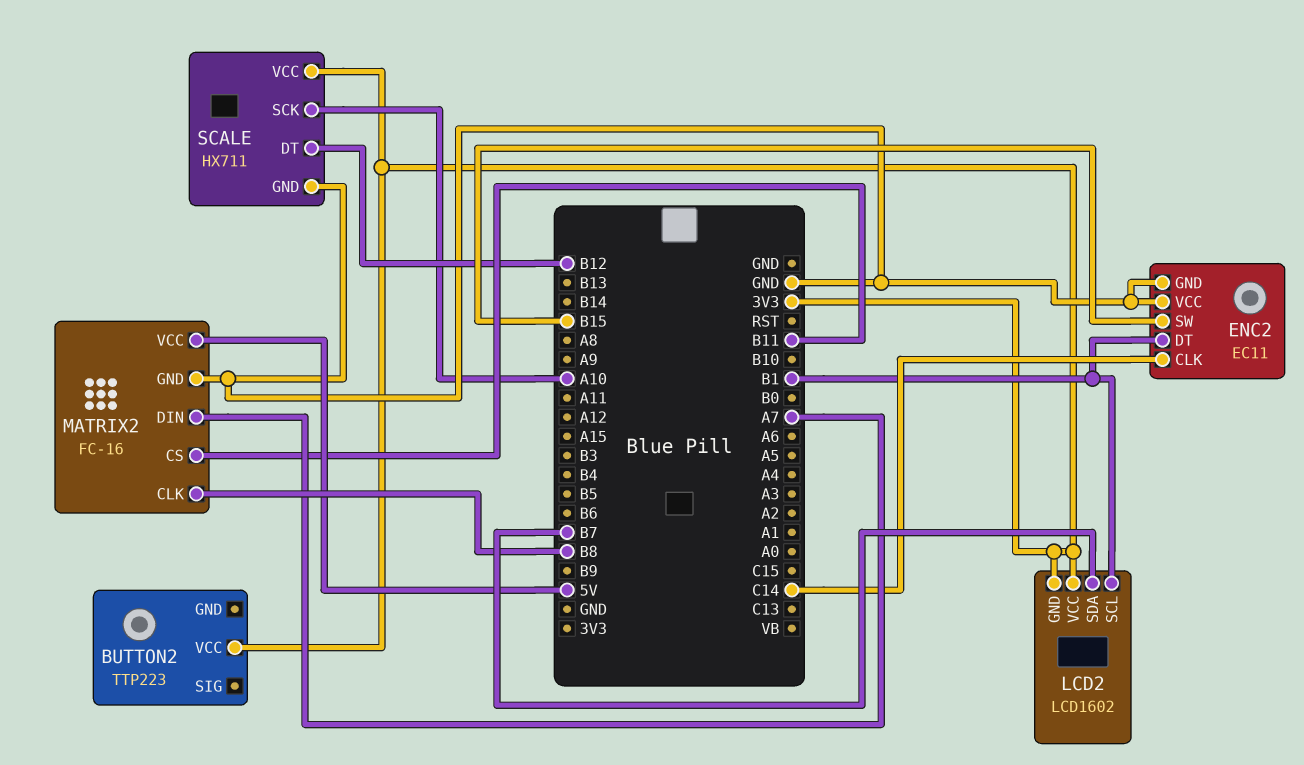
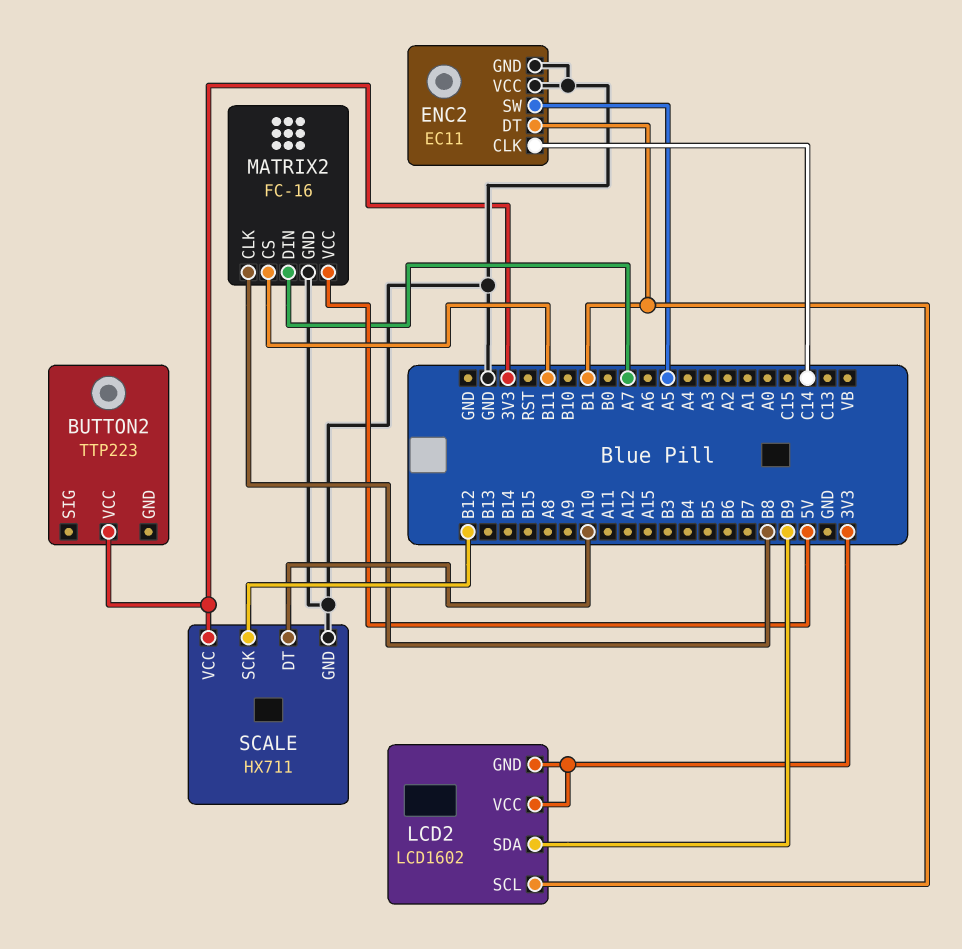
ENC2 pin SW: B15 -> A5
LCD2 pin SDA: B7 -> B9
SCALE pin DT: B12 -> A10
SCALE pin SCK: A10 -> B12

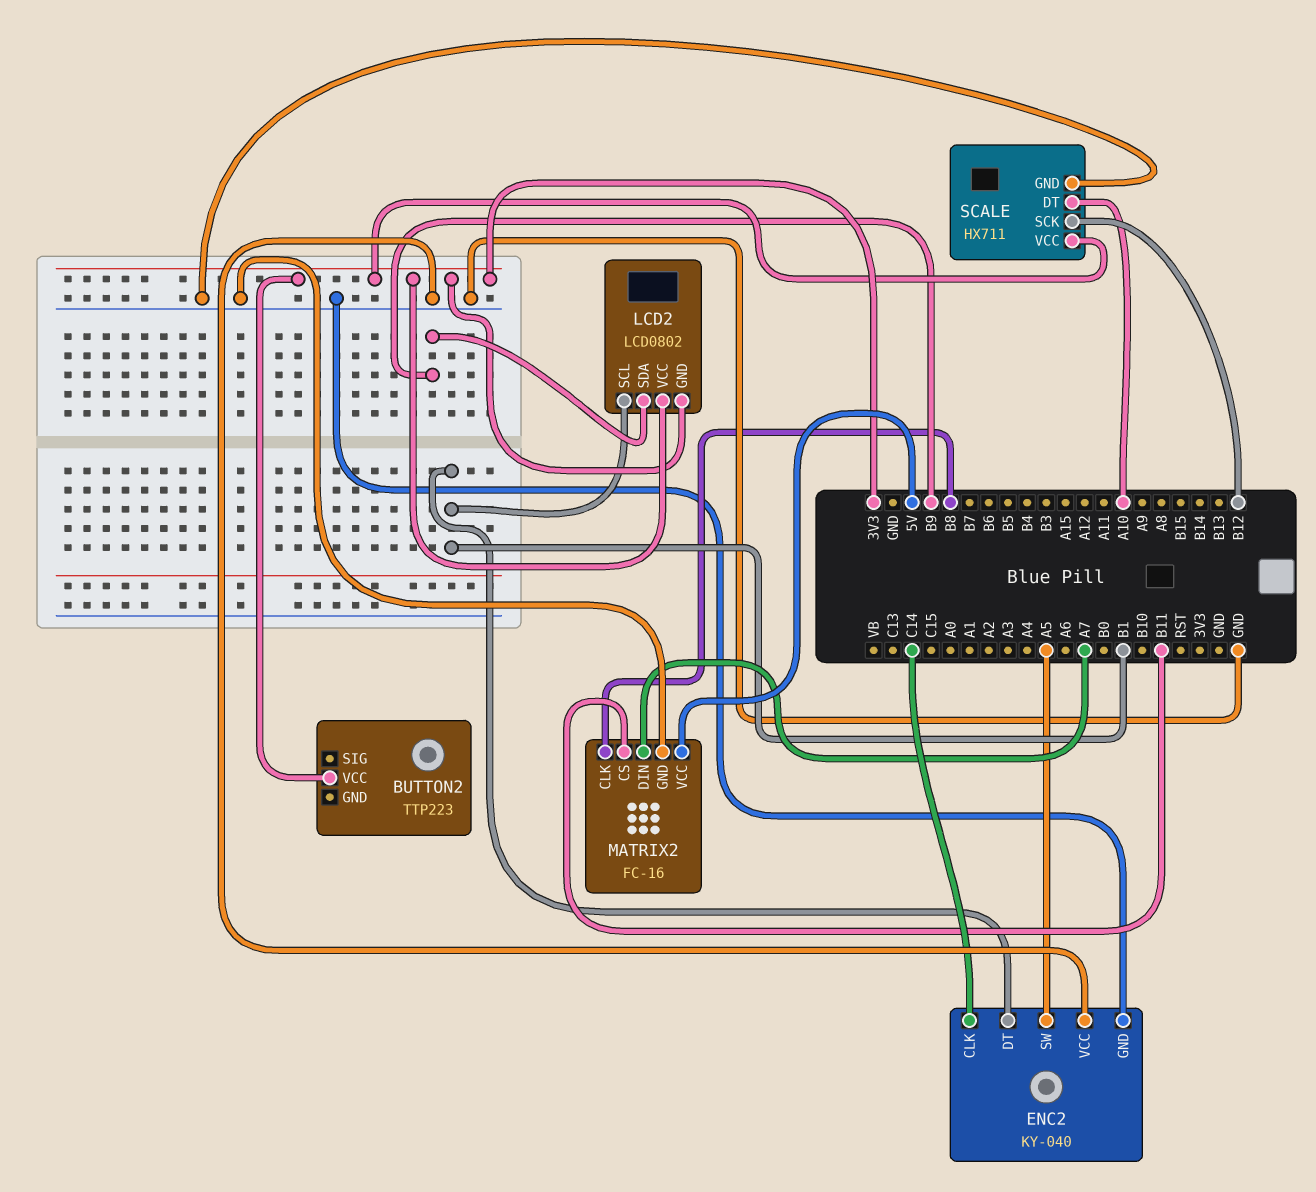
ENC2: EC11 -> KY-040
LCD2: LCD1602 -> LCD0802

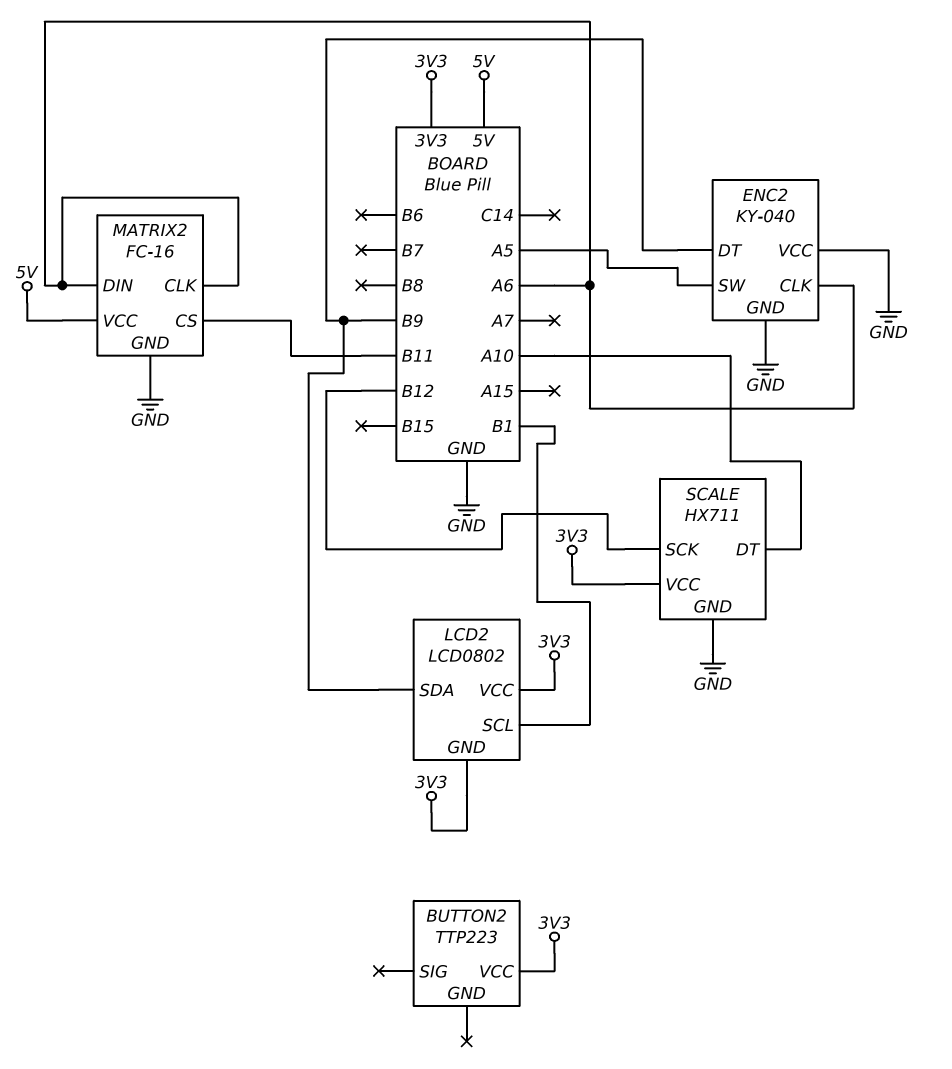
ENC2 pin CLK: C14 -> A6
ENC2 pin DT: B1 -> B9
MATRIX2 pin CLK: B8 -> A6
MATRIX2 pin DIN: A7 -> A6

